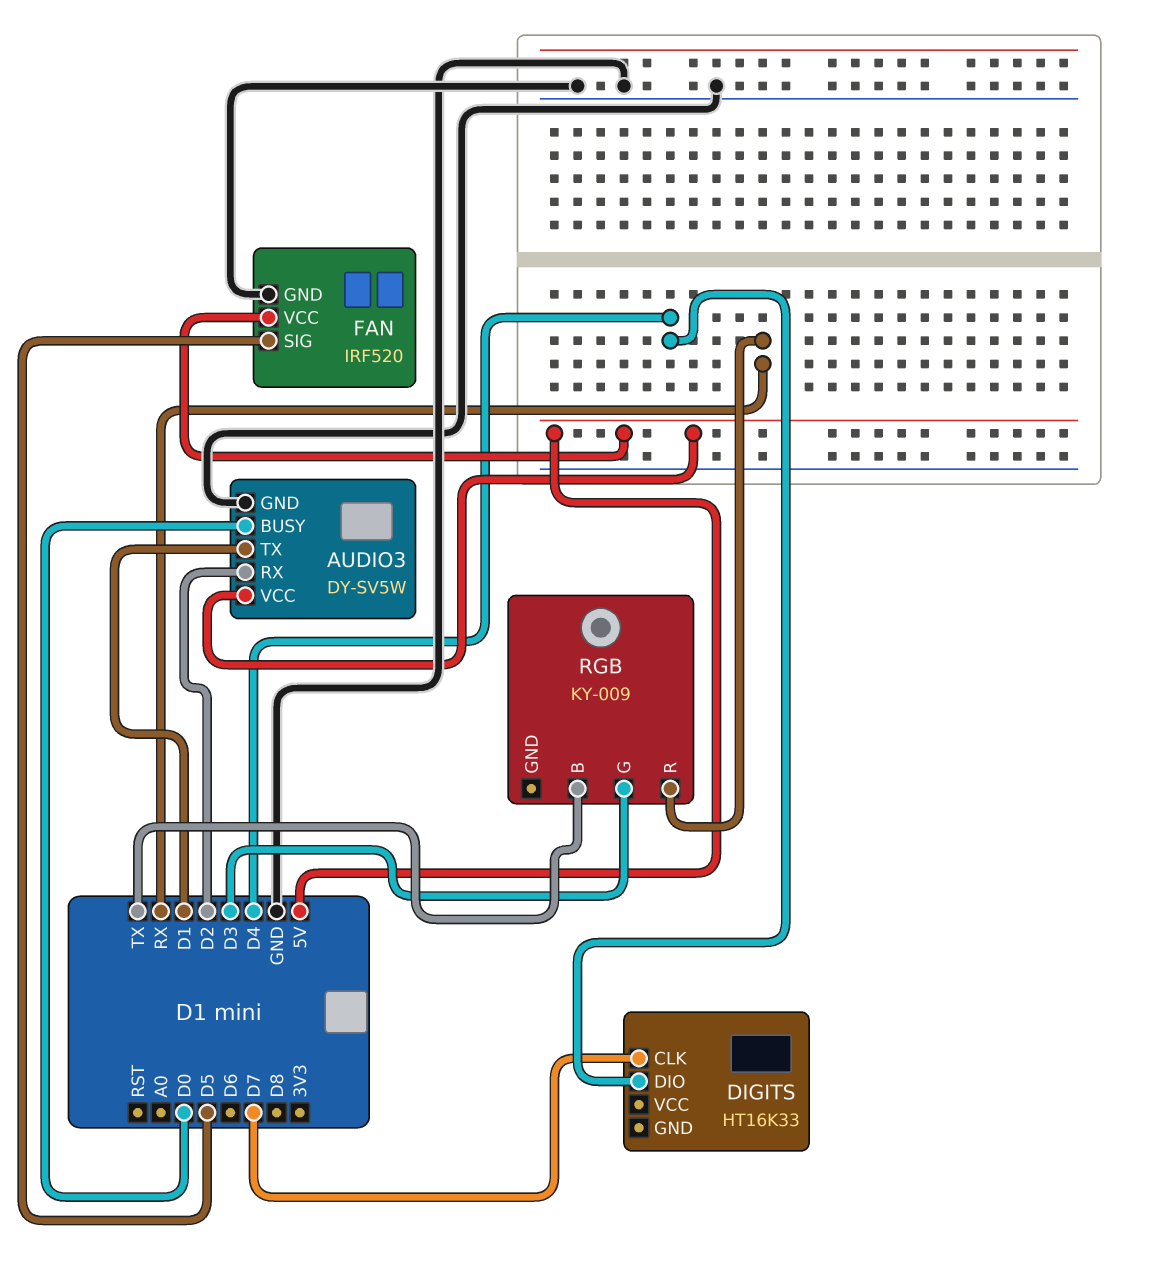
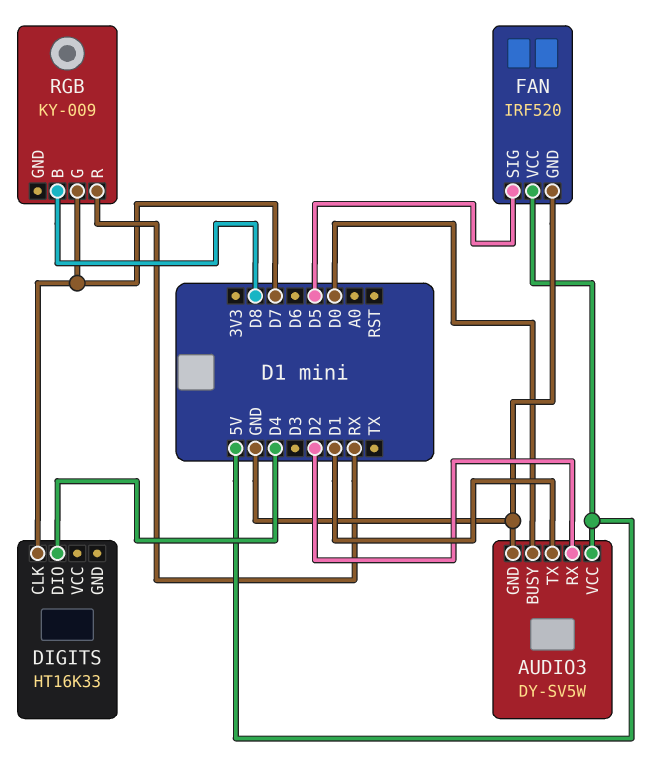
RGB pin B: TX -> D8
RGB pin G: D3 -> D7

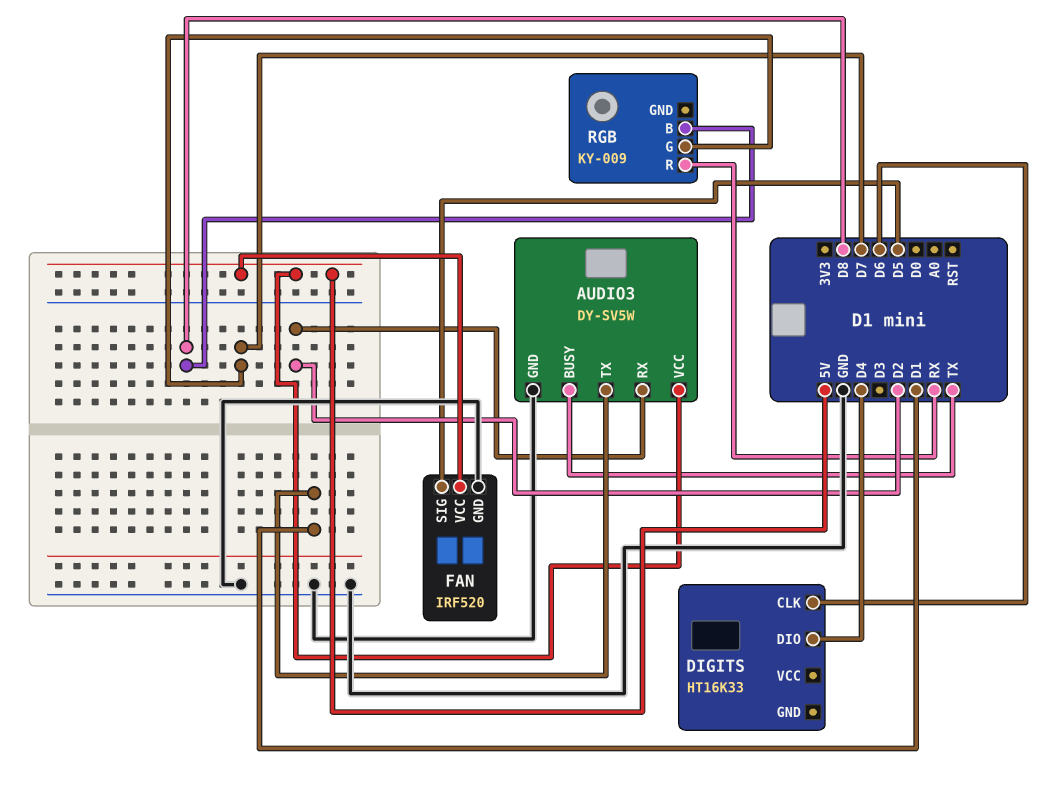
AUDIO3 pin BUSY: D0 -> TX
DIGITS pin CLK: D7 -> D6

